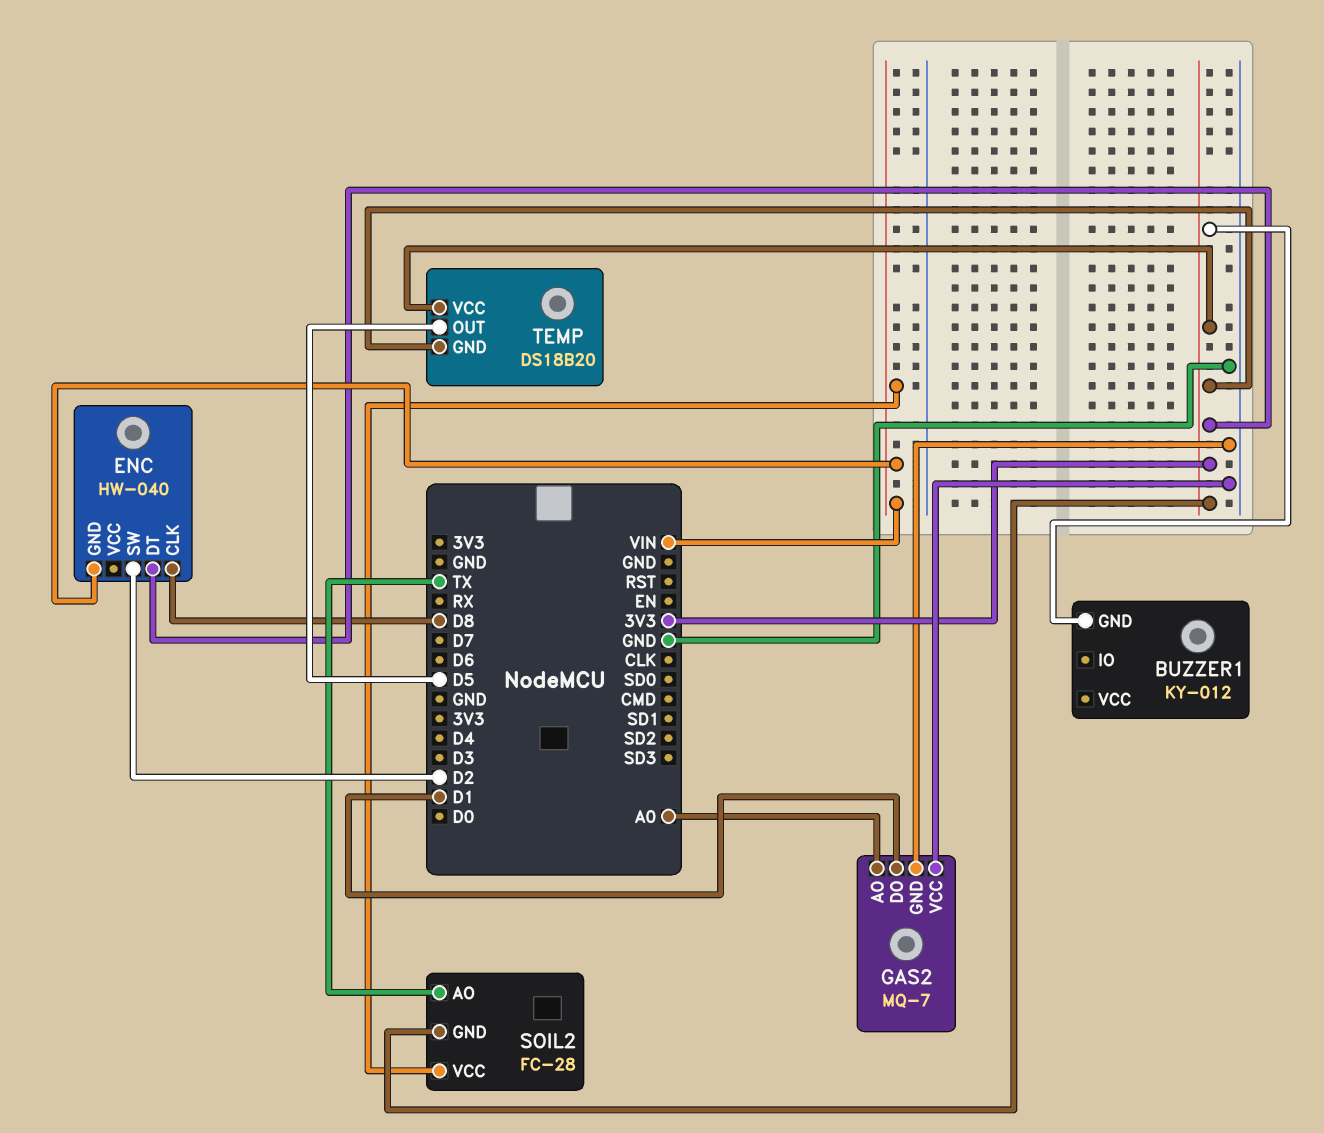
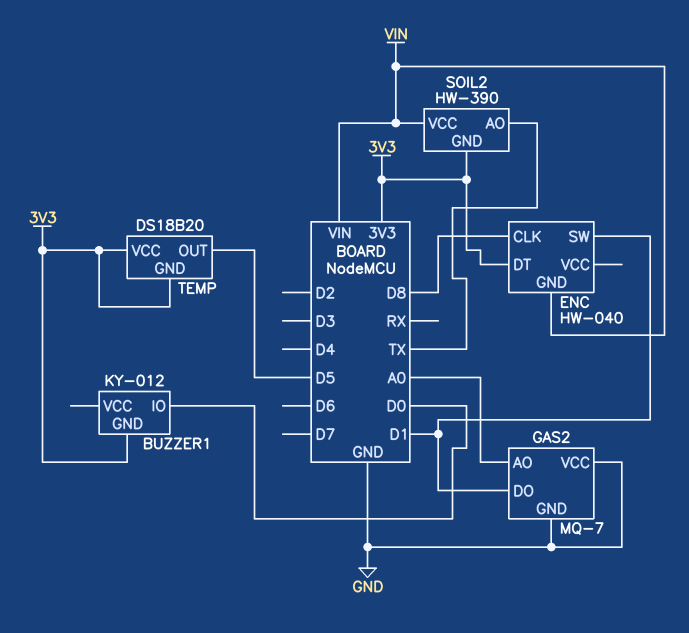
BUZZER1 pin IO: none -> D0
ENC pin SW: D2 -> D1
SOIL2: FC-28 -> HW-390

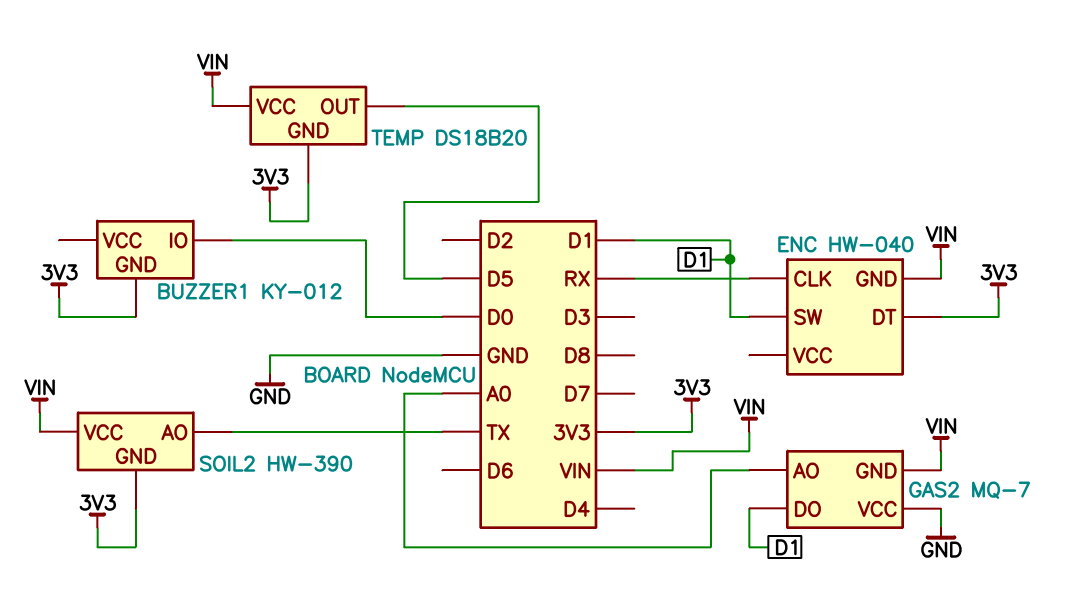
ENC pin CLK: D8 -> RX
GAS2 pin GND: GND -> VIN
TEMP pin VCC: 3V3 -> VIN

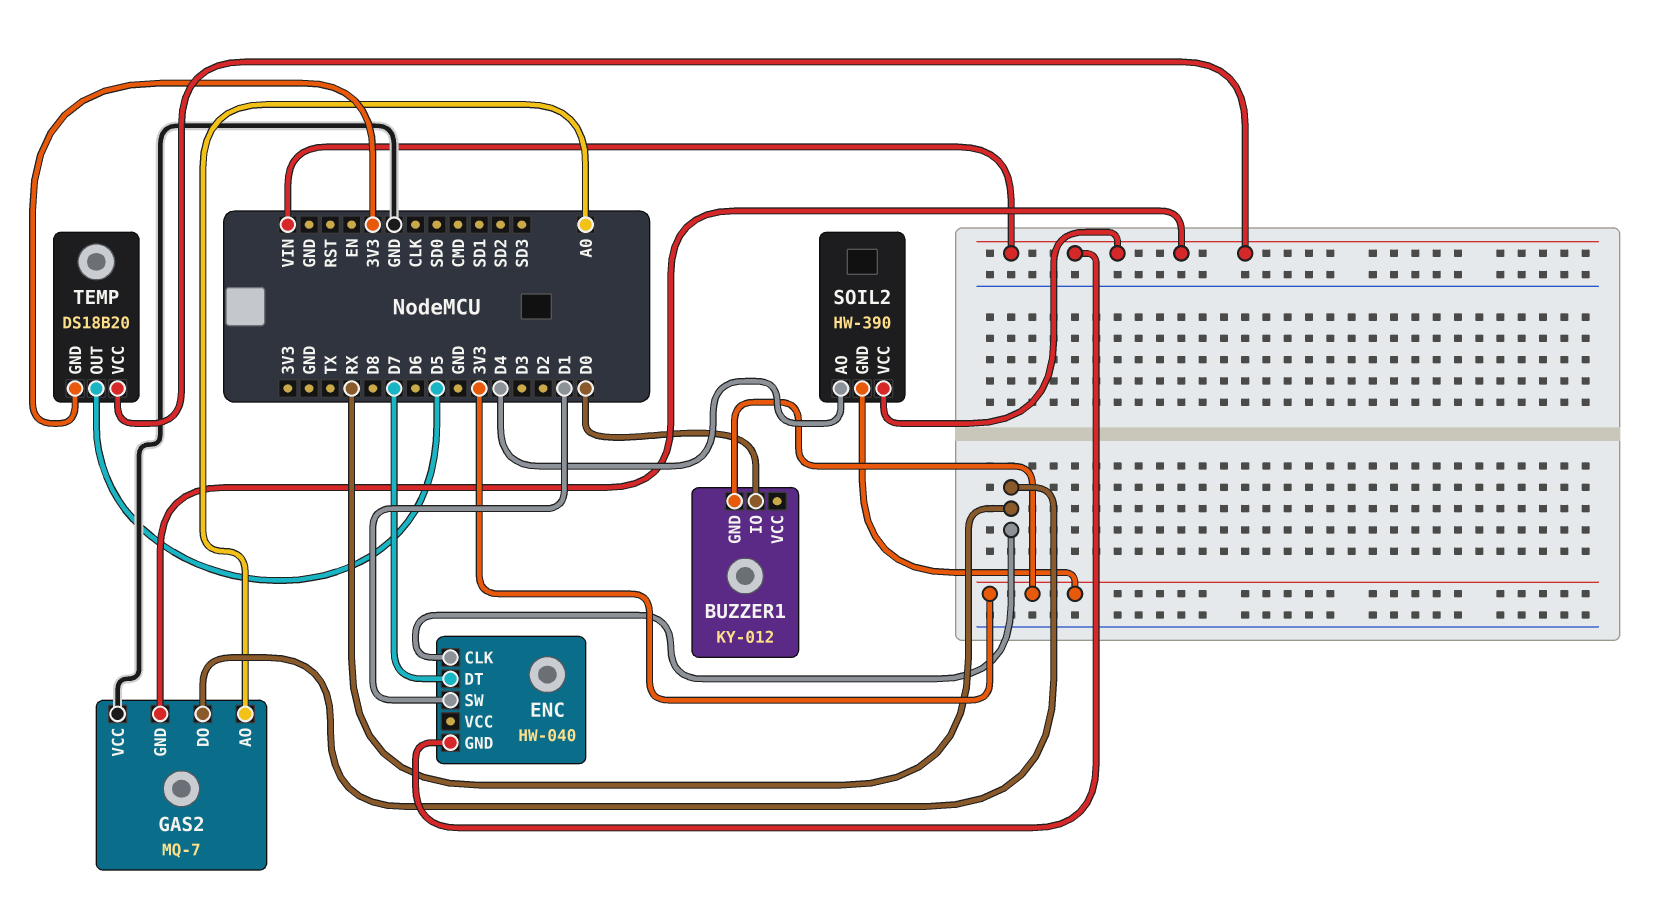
ENC pin DT: 3V3 -> D7
GAS2 pin DO: D1 -> RX
SOIL2 pin AO: TX -> D4

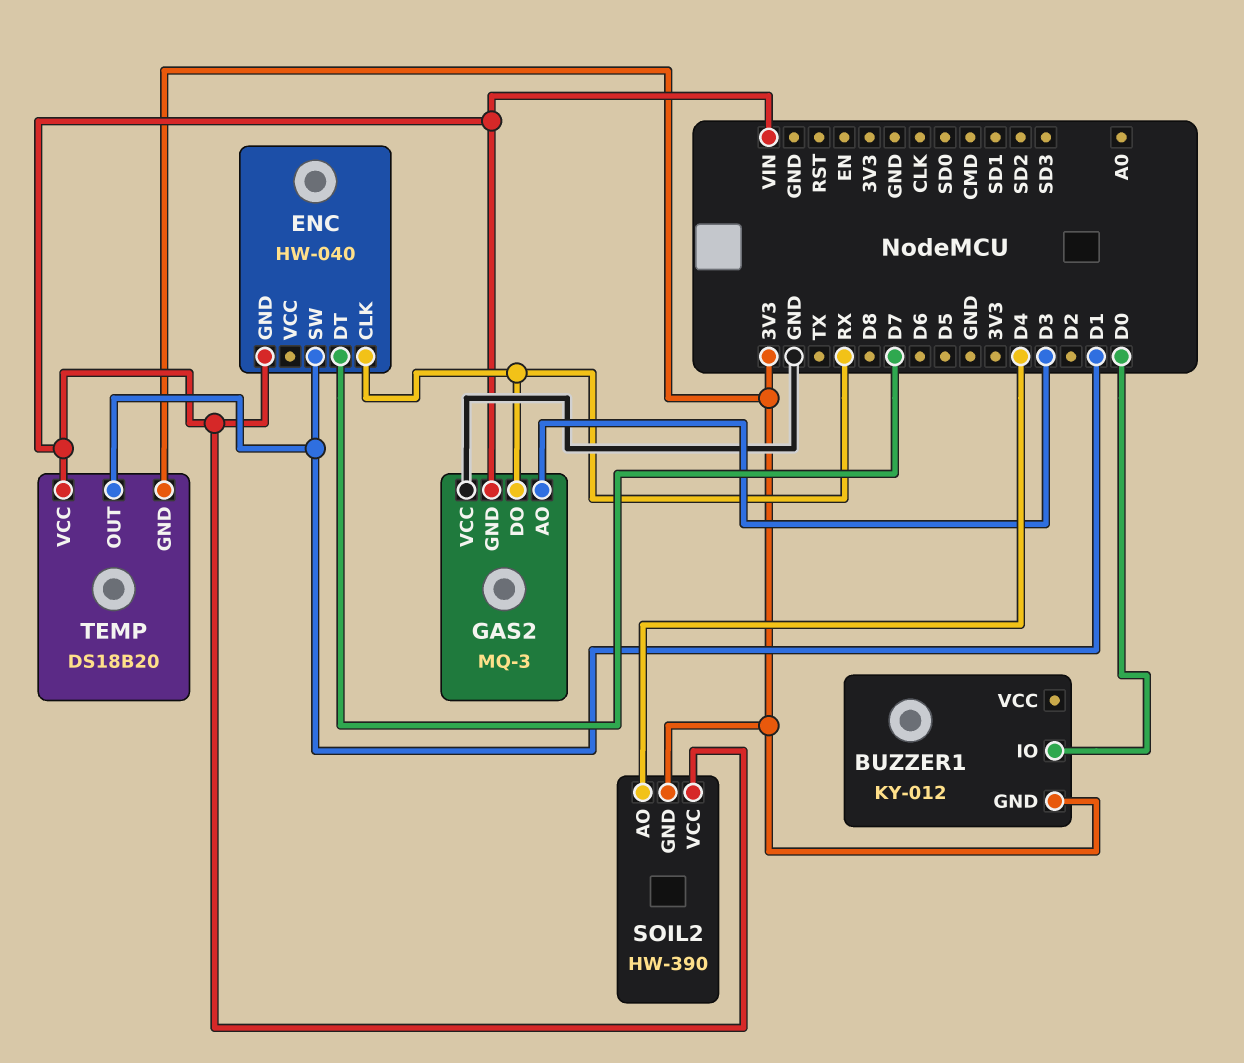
GAS2: MQ-7 -> MQ-3
GAS2 pin AO: A0 -> D3
TEMP pin OUT: D5 -> D1

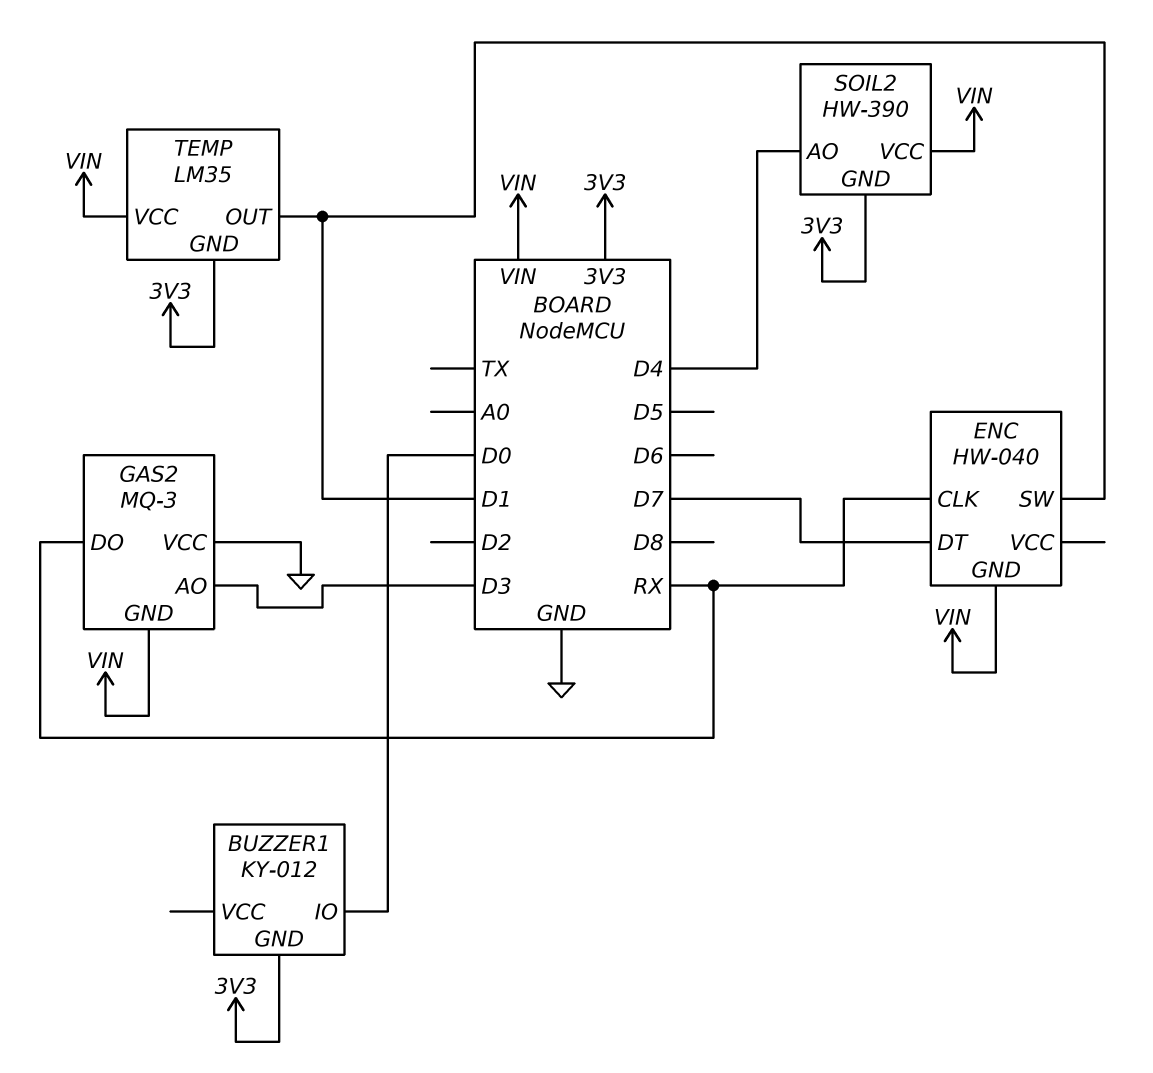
TEMP: DS18B20 -> LM35

